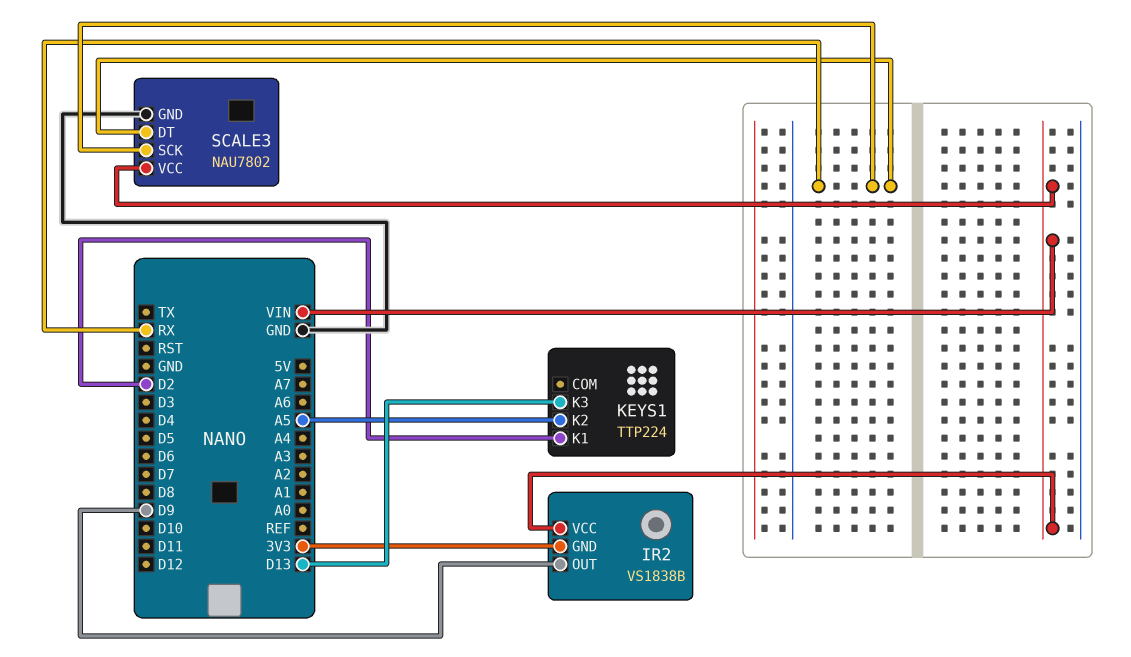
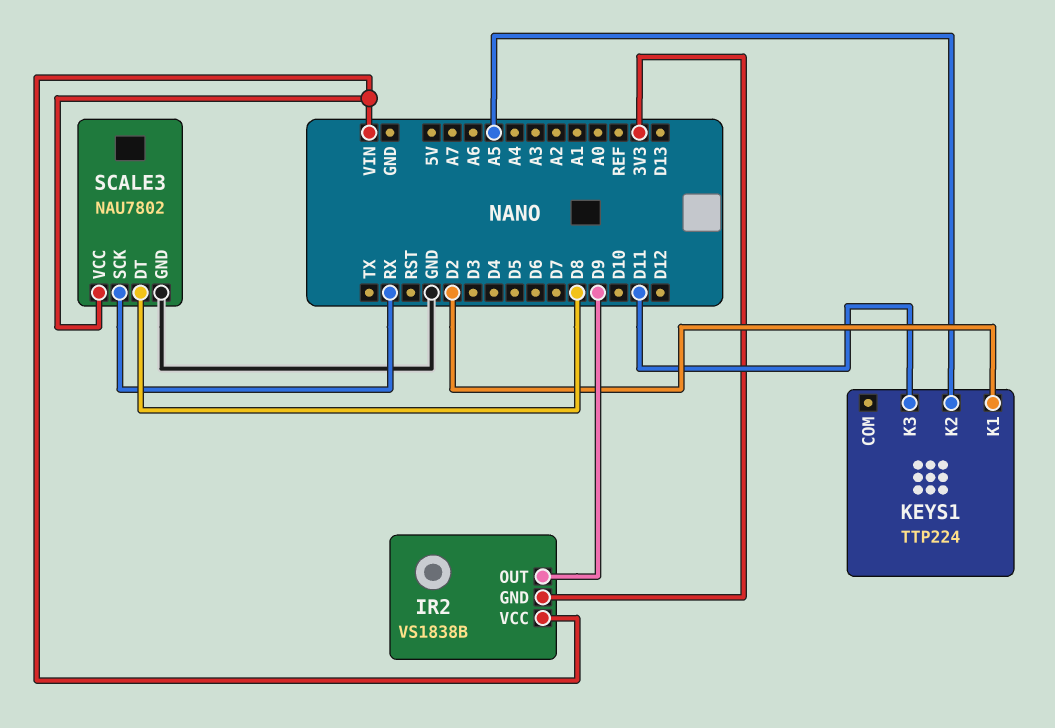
KEYS1 pin K3: D13 -> D11
SCALE3 pin DT: RX -> D8

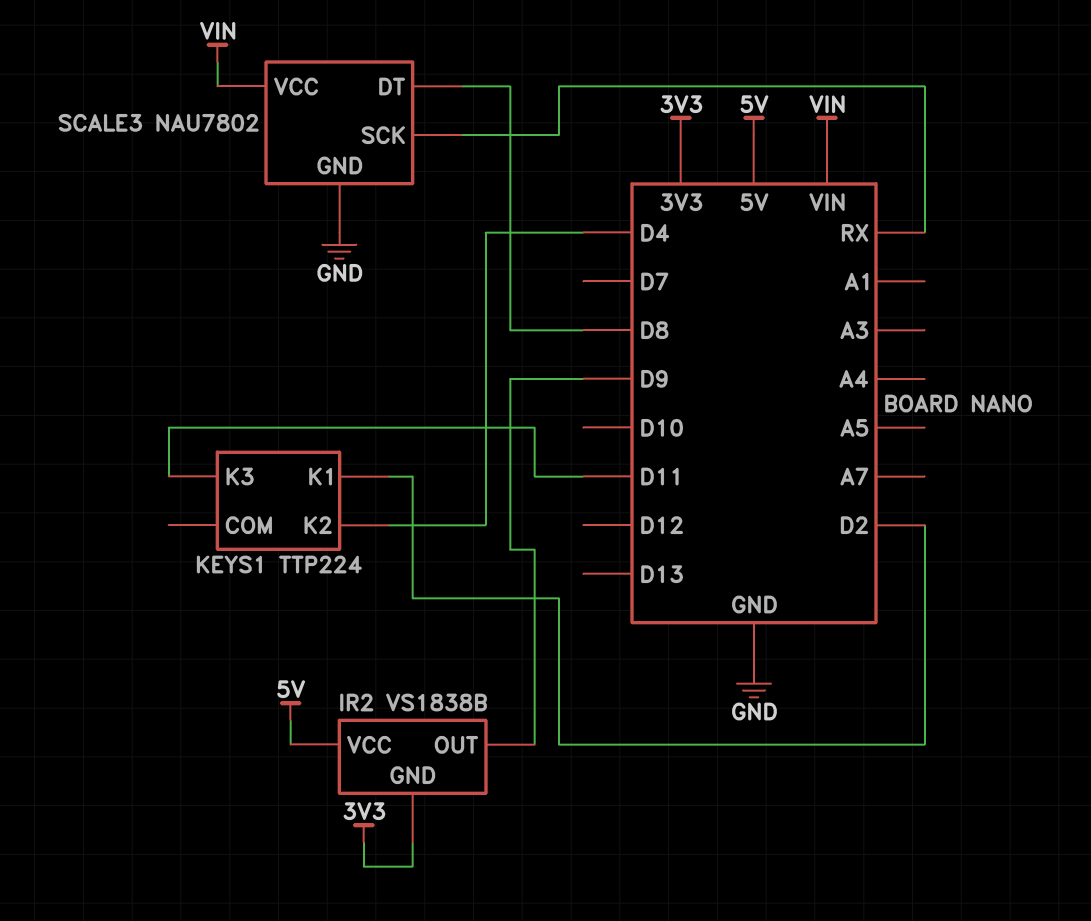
IR2 pin VCC: VIN -> 5V
KEYS1 pin K2: A5 -> D4

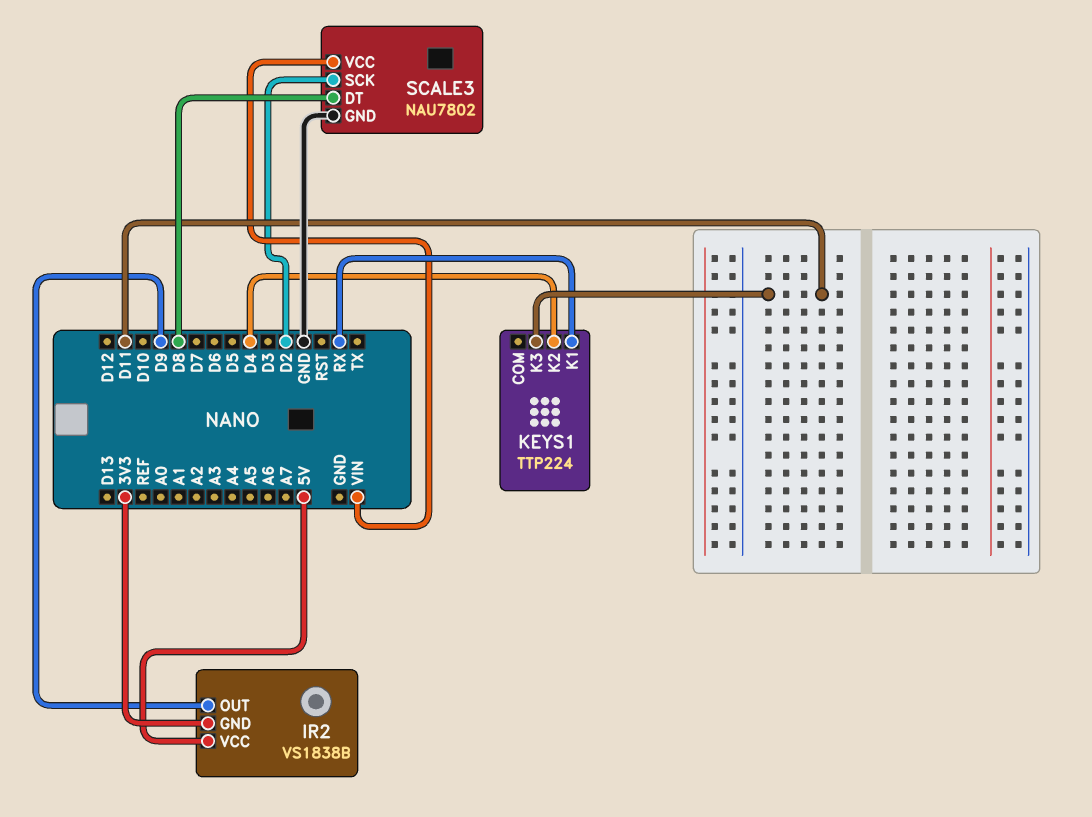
KEYS1 pin K1: D2 -> RX
SCALE3 pin SCK: RX -> D2

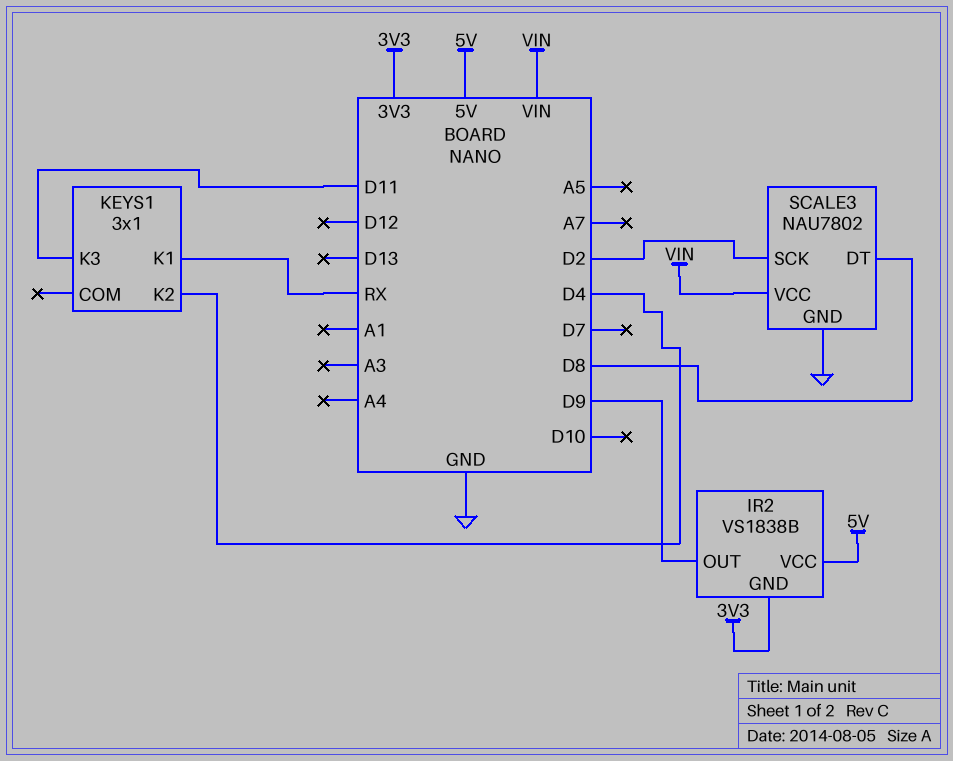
KEYS1: TTP224 -> 3x1

